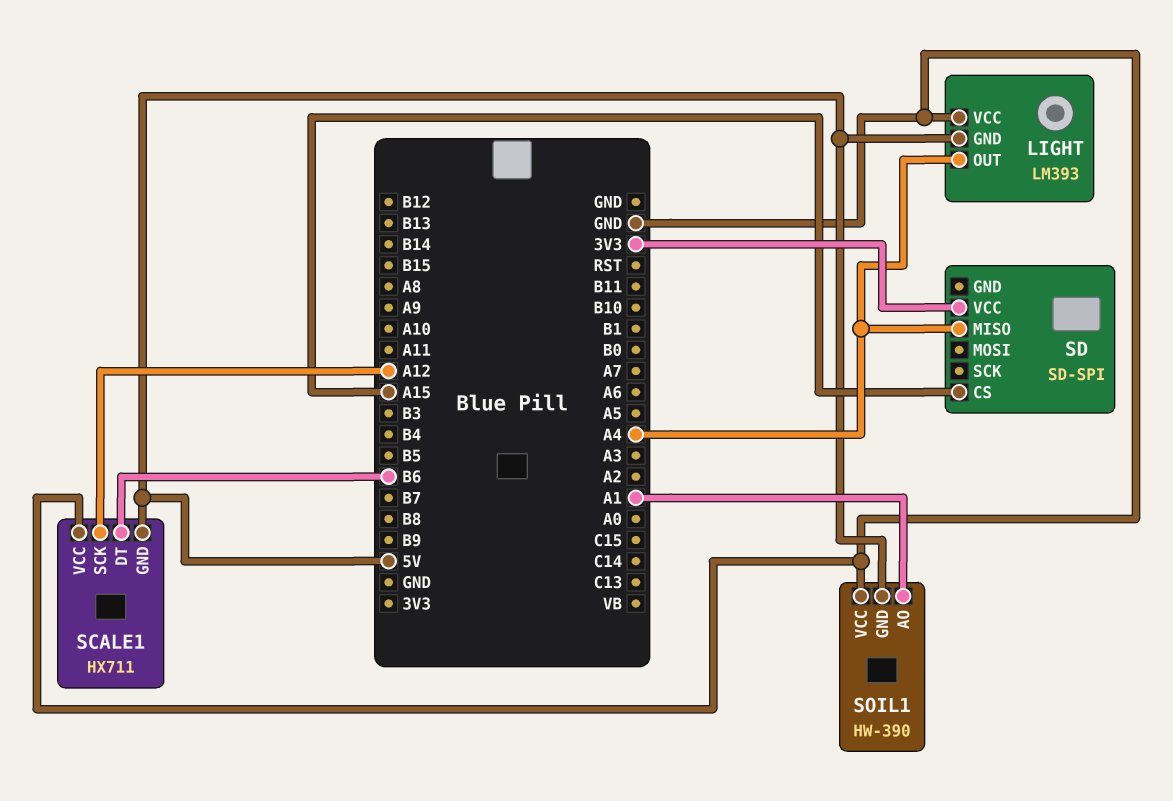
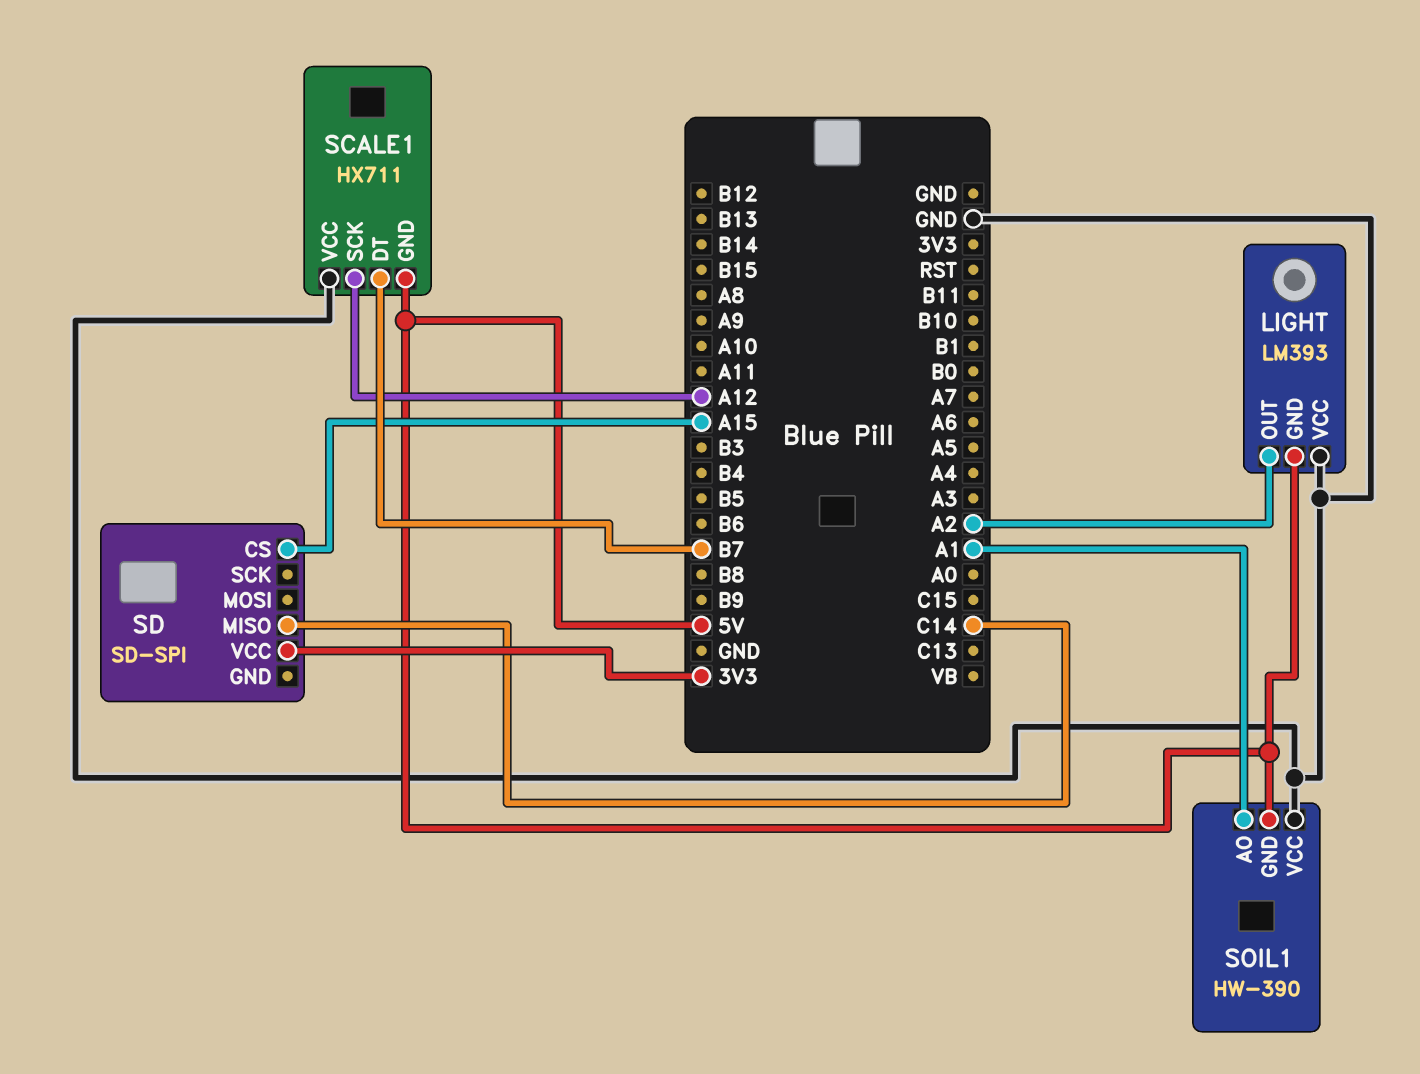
LIGHT pin OUT: A4 -> A2
SCALE1 pin DT: B6 -> B7
SD pin MISO: A4 -> C14

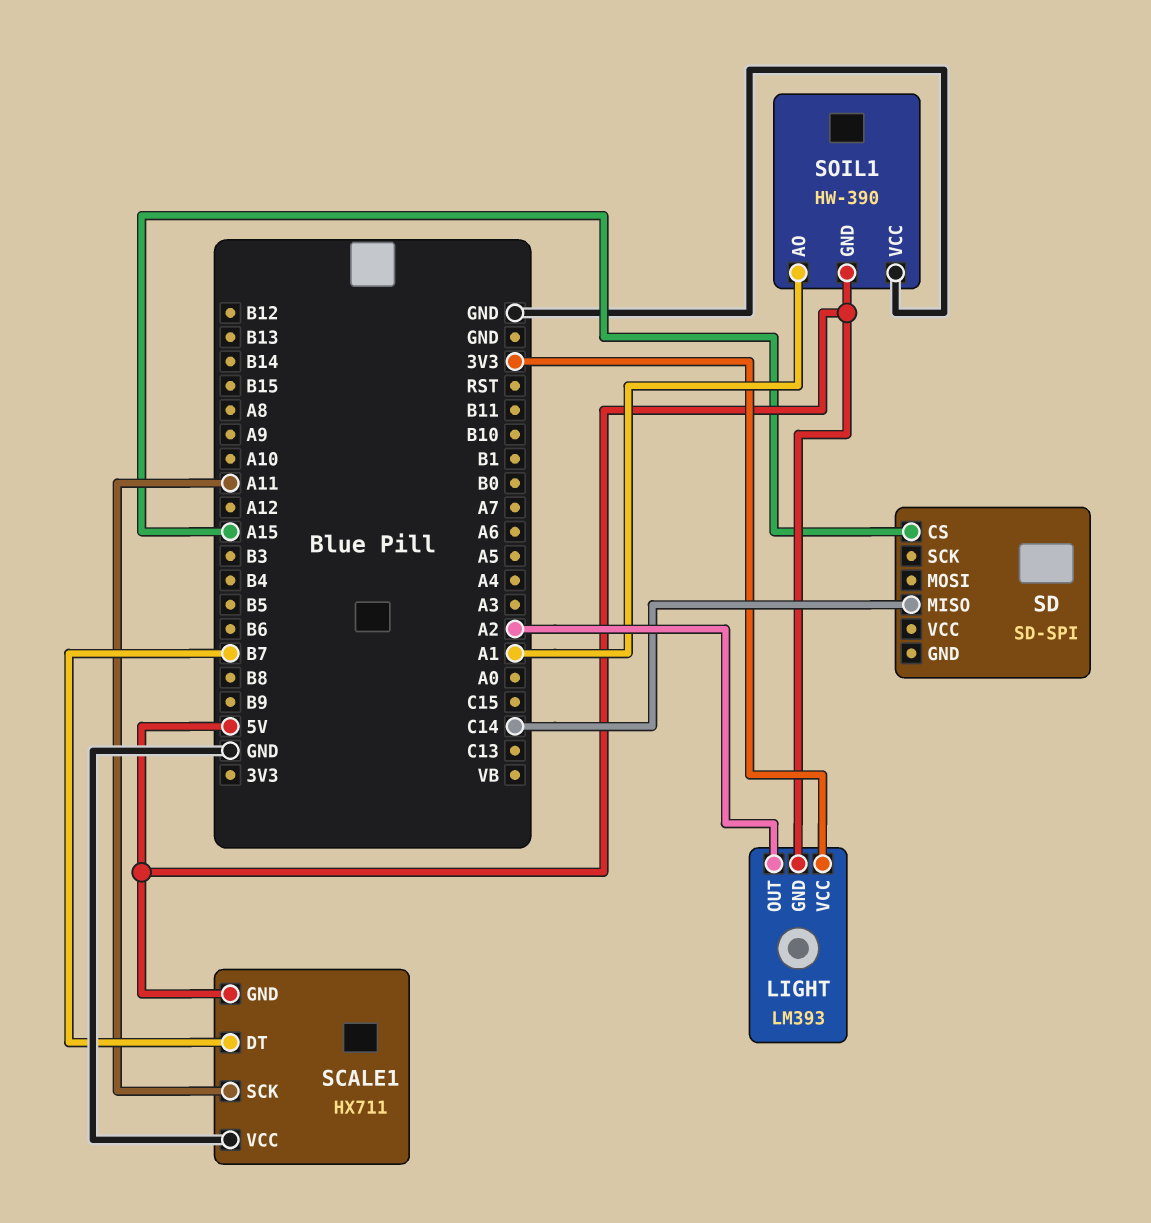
LIGHT pin VCC: GND -> 3V3
SCALE1 pin SCK: A12 -> A11
SD pin VCC: 3V3 -> none

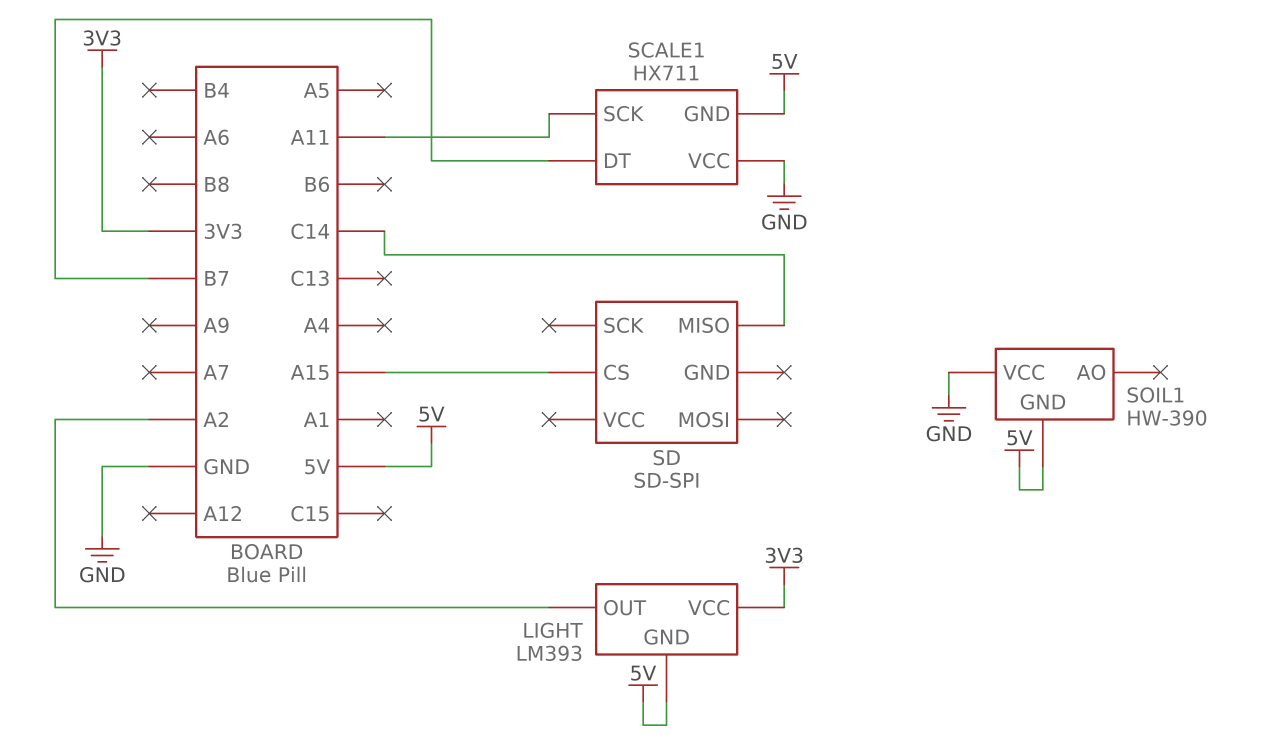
SOIL1 pin AO: A1 -> none

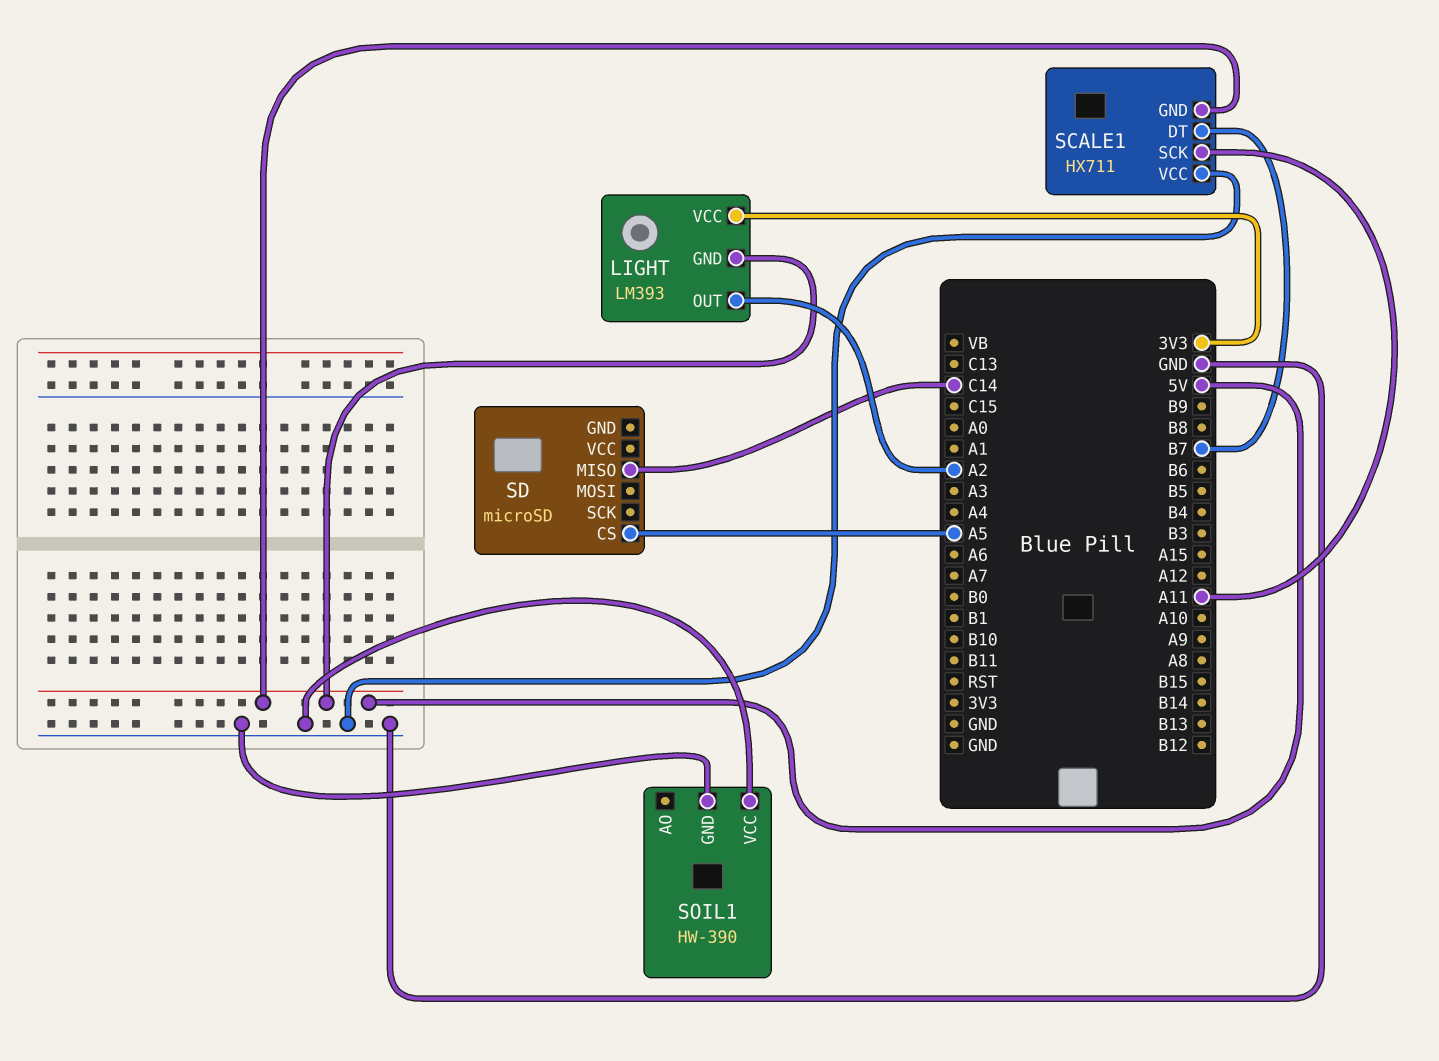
SD: SD-SPI -> microSD
SD pin CS: A15 -> A5
SOIL1 pin GND: 5V -> GND

